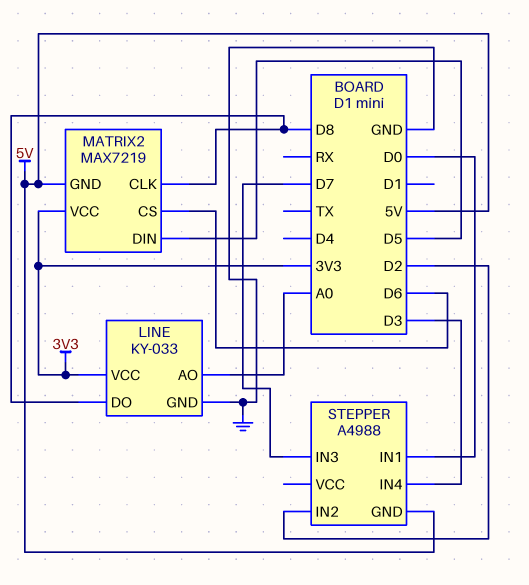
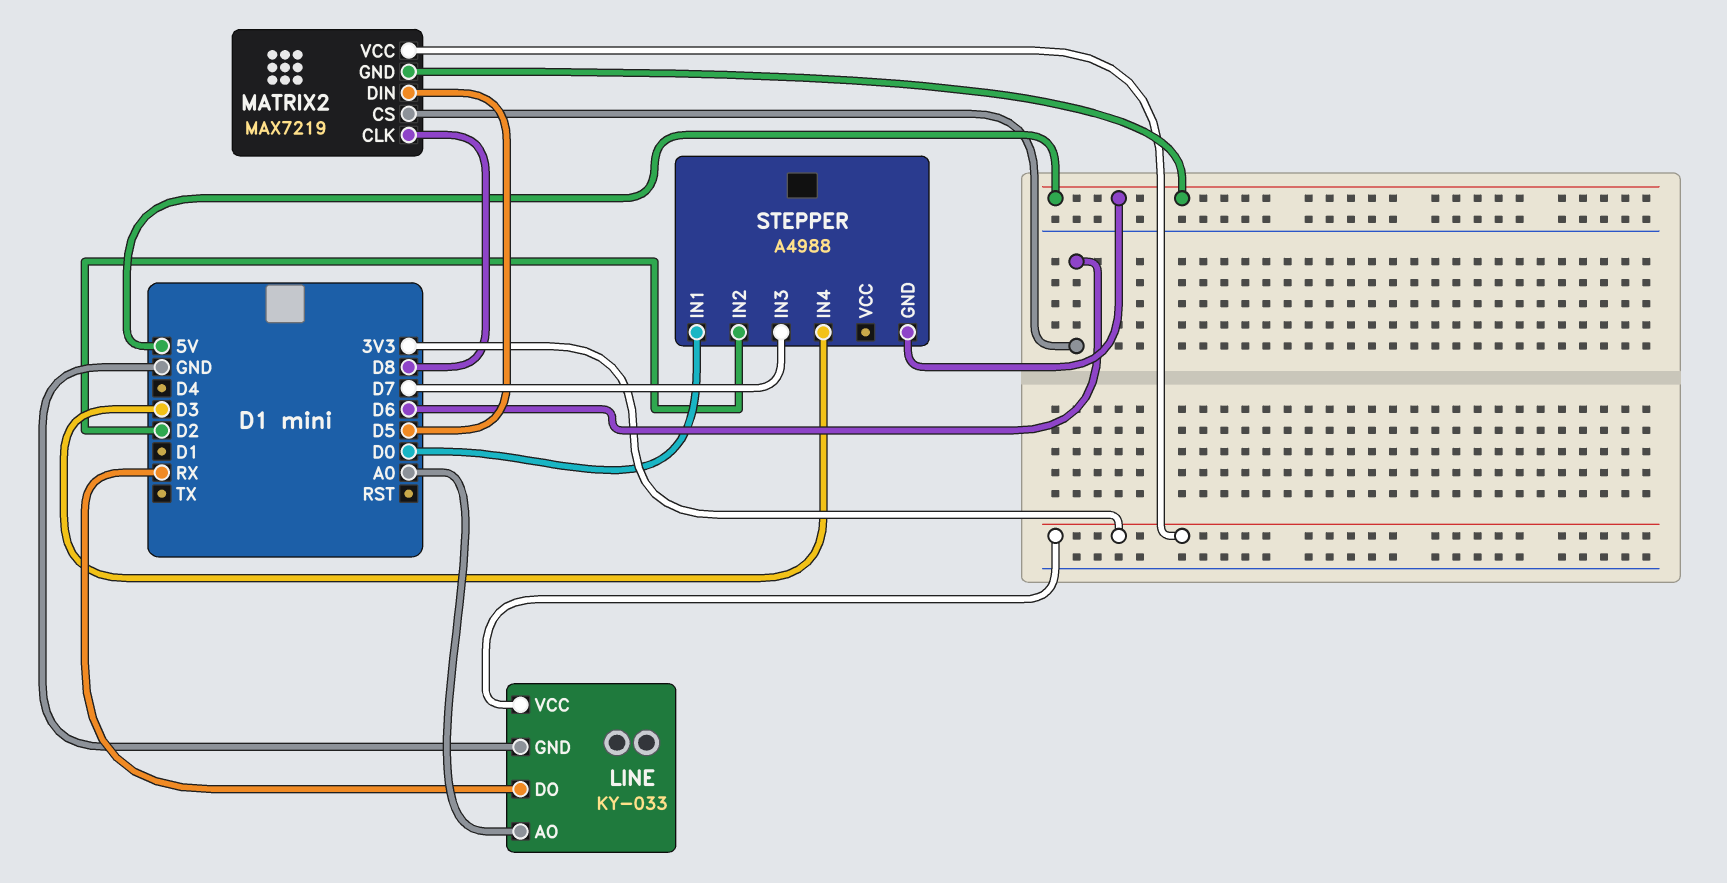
LINE pin DO: D8 -> RX

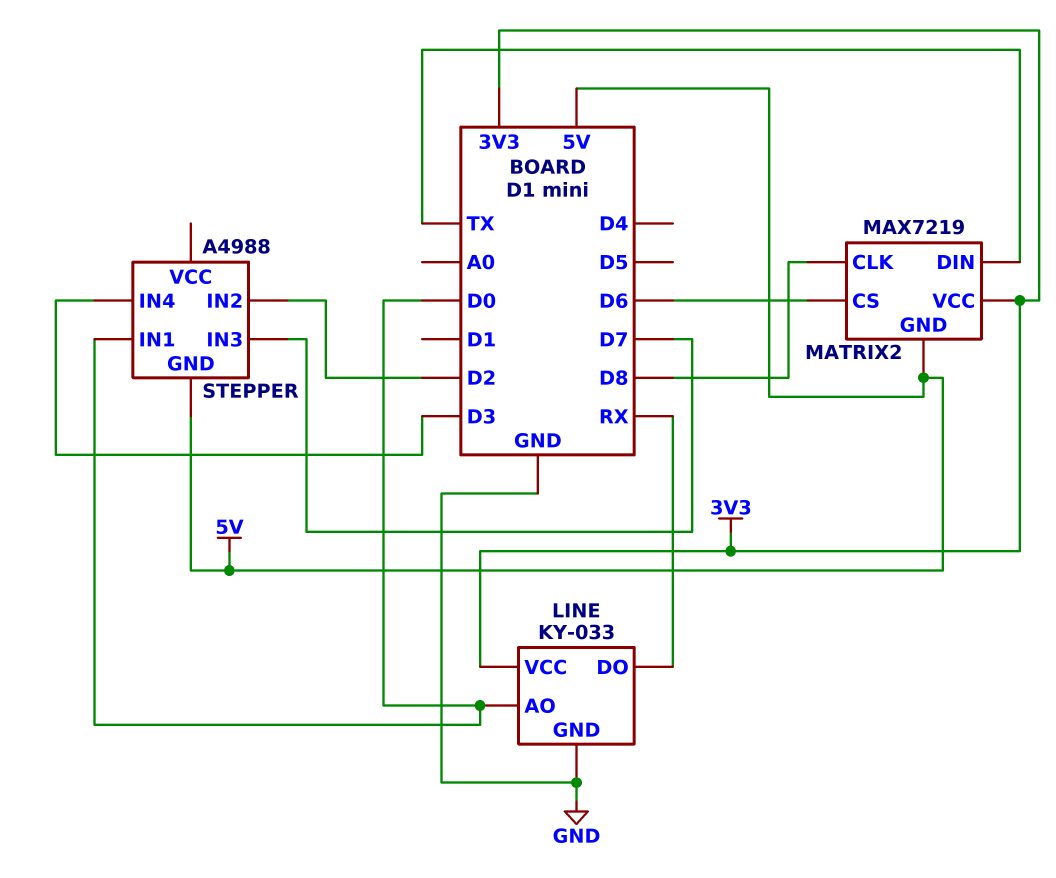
LINE pin AO: A0 -> D0
MATRIX2 pin DIN: D5 -> TX

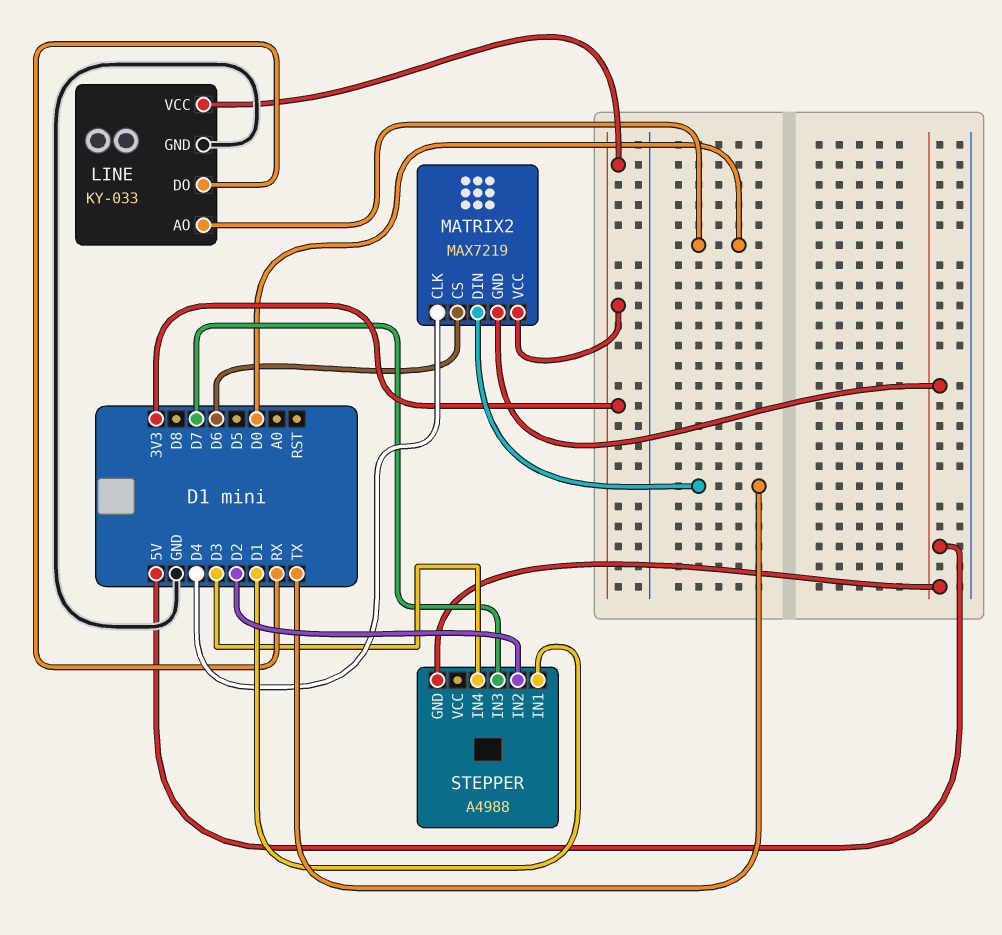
MATRIX2 pin CLK: D8 -> D4
STEPPER pin IN1: D0 -> D1

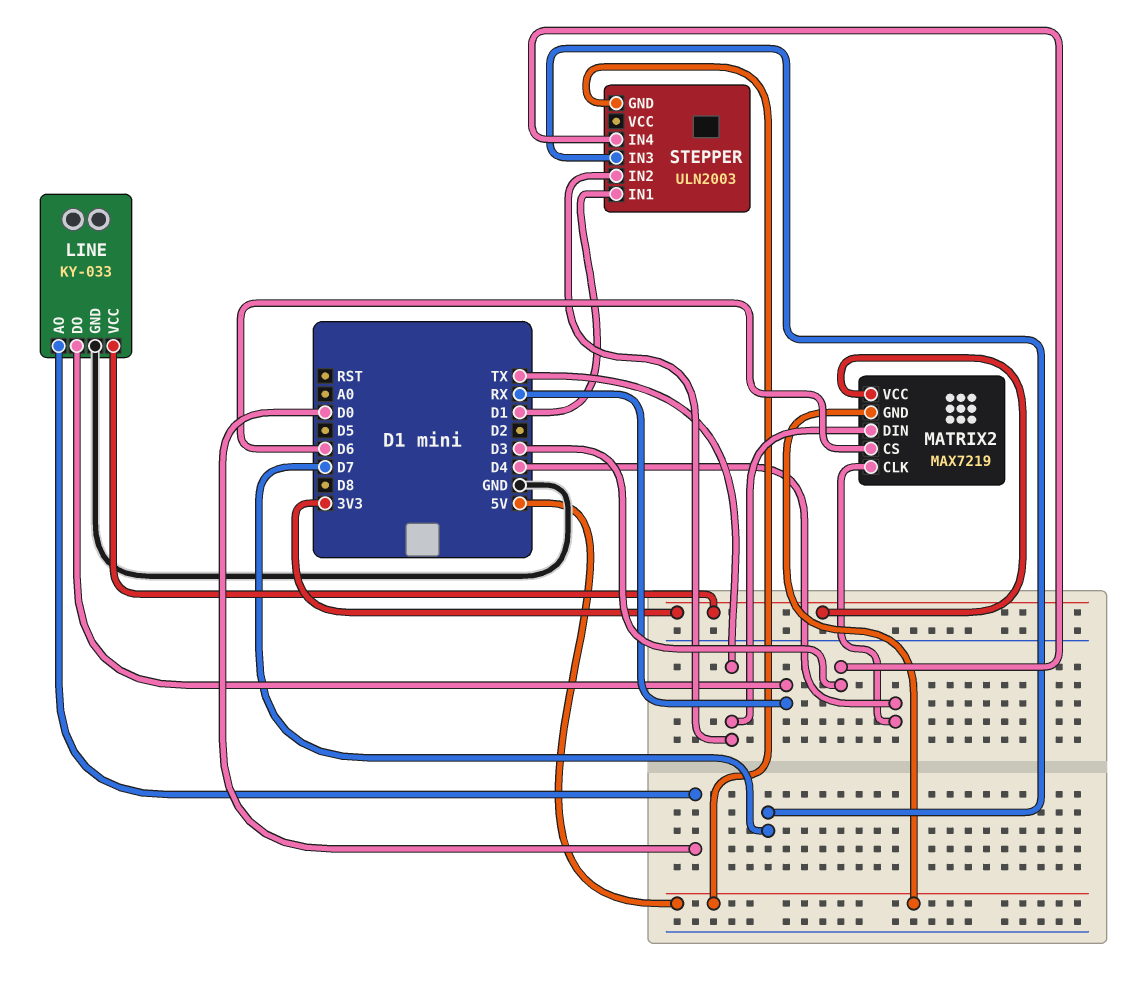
STEPPER: A4988 -> ULN2003
STEPPER pin IN2: D2 -> TX

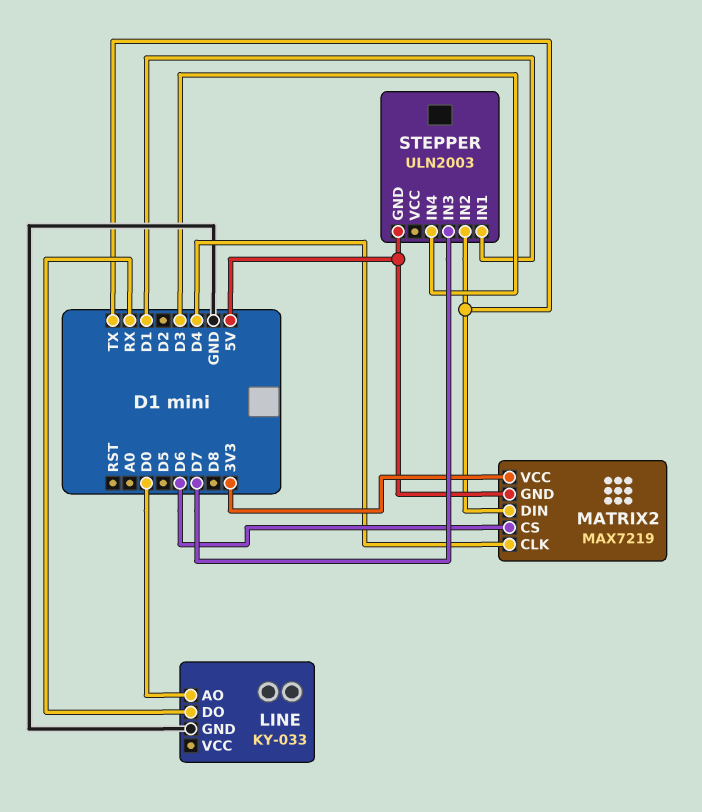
LINE pin VCC: 3V3 -> none

